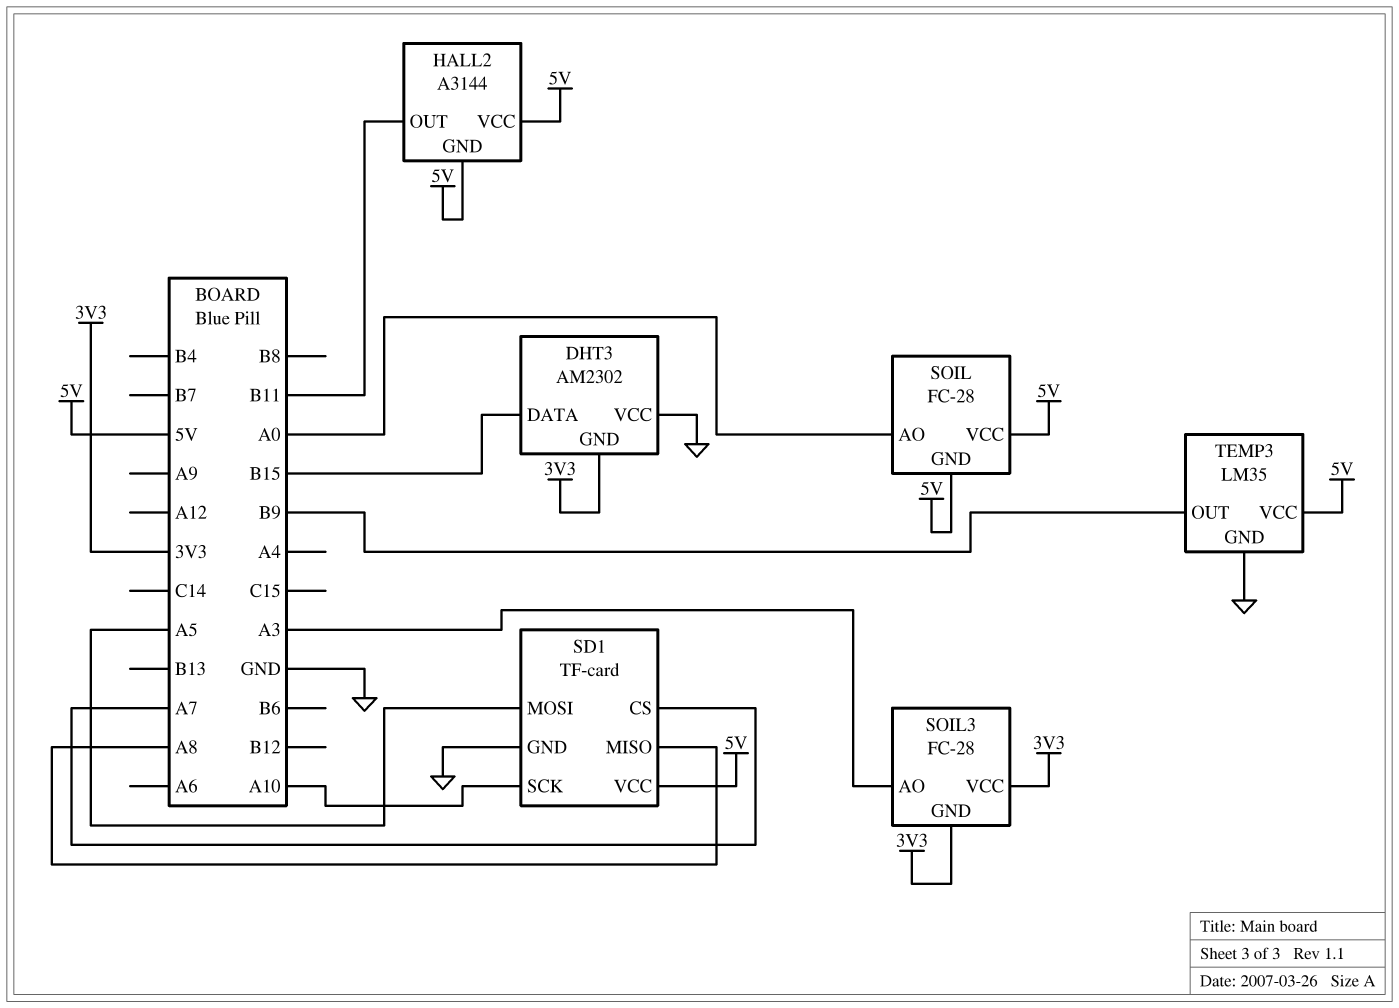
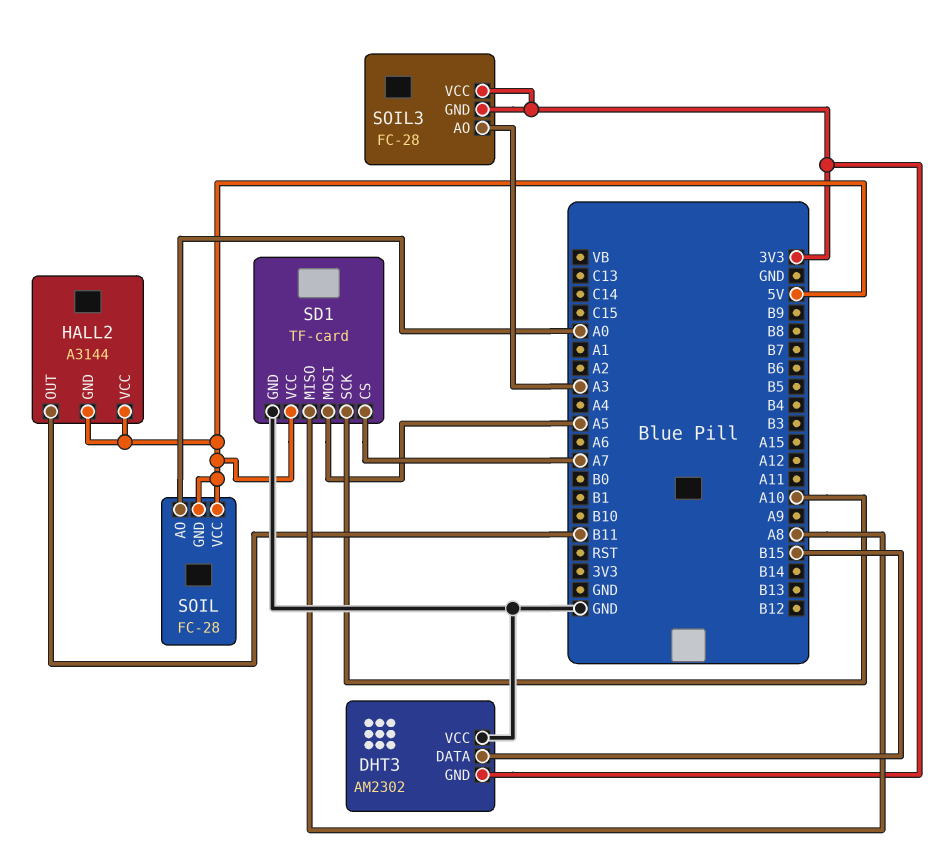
TEMP3: LM35 -> none
TEMP3 pin GND: GND -> none
TEMP3 pin OUT: B9 -> none
TEMP3 pin VCC: 5V -> none

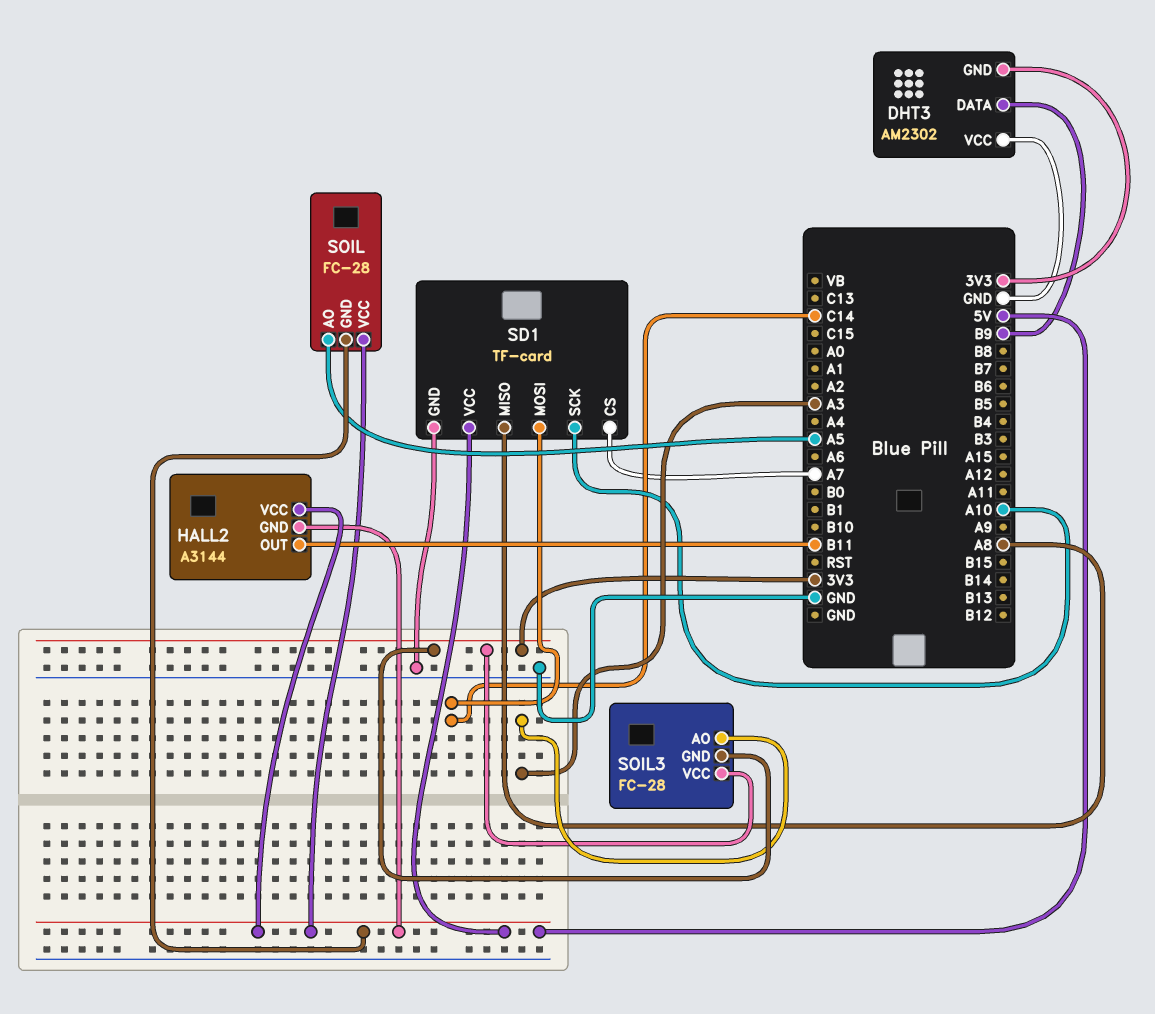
DHT3 pin DATA: B15 -> B9
SD1 pin MOSI: A5 -> C14
SOIL pin AO: A0 -> A5

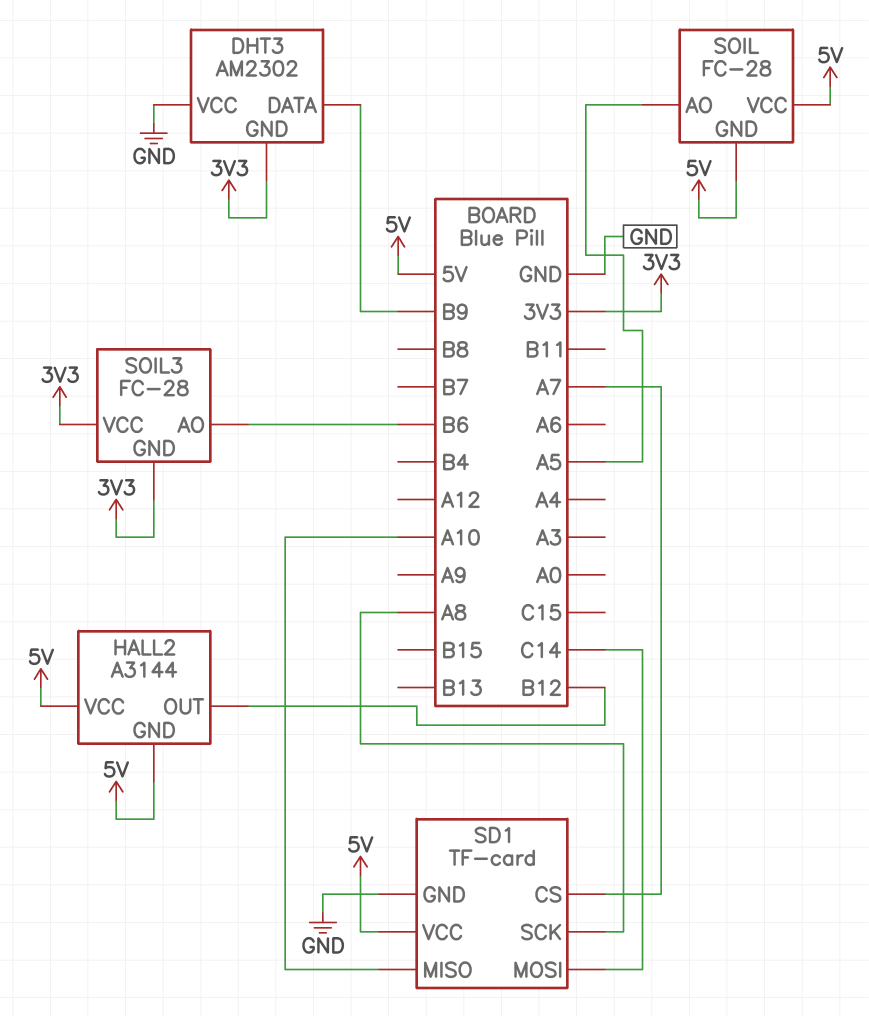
HALL2 pin OUT: B11 -> B12
SD1 pin MISO: A8 -> A10
SD1 pin SCK: A10 -> A8
SOIL3 pin AO: A3 -> B6

